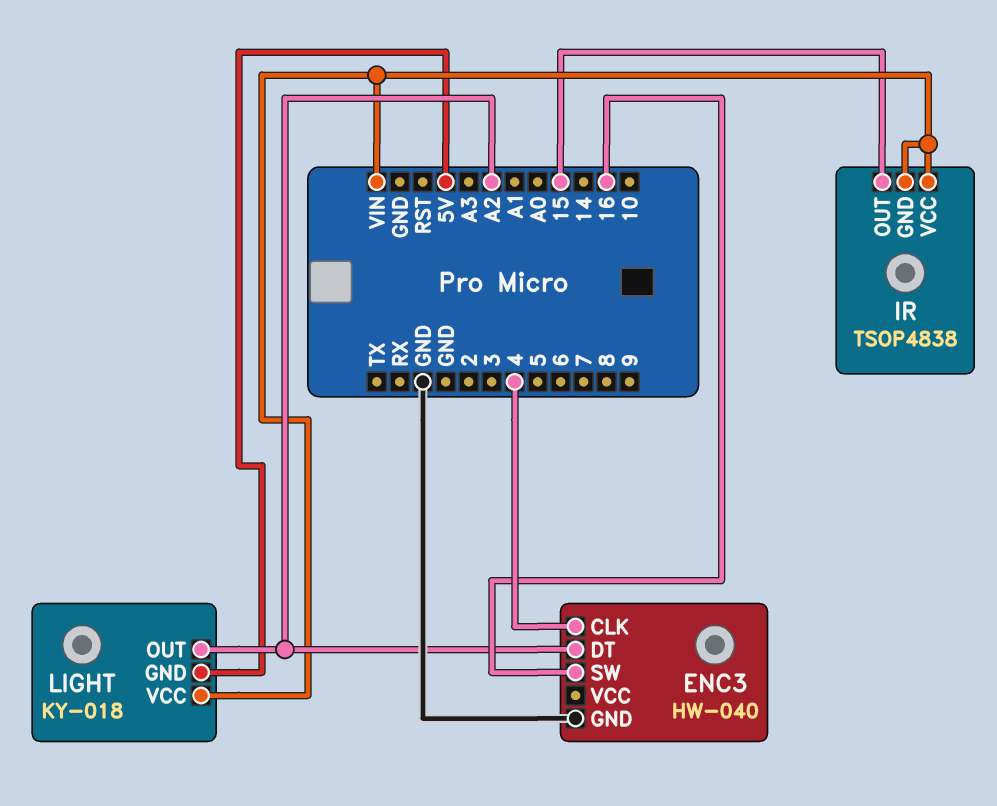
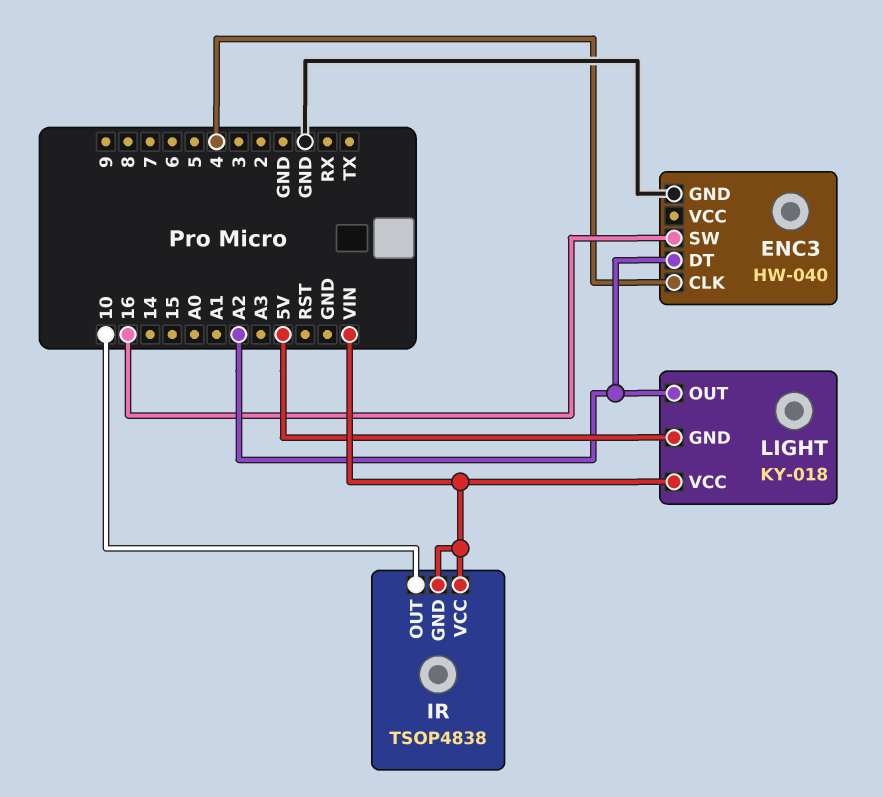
IR pin OUT: 15 -> 10

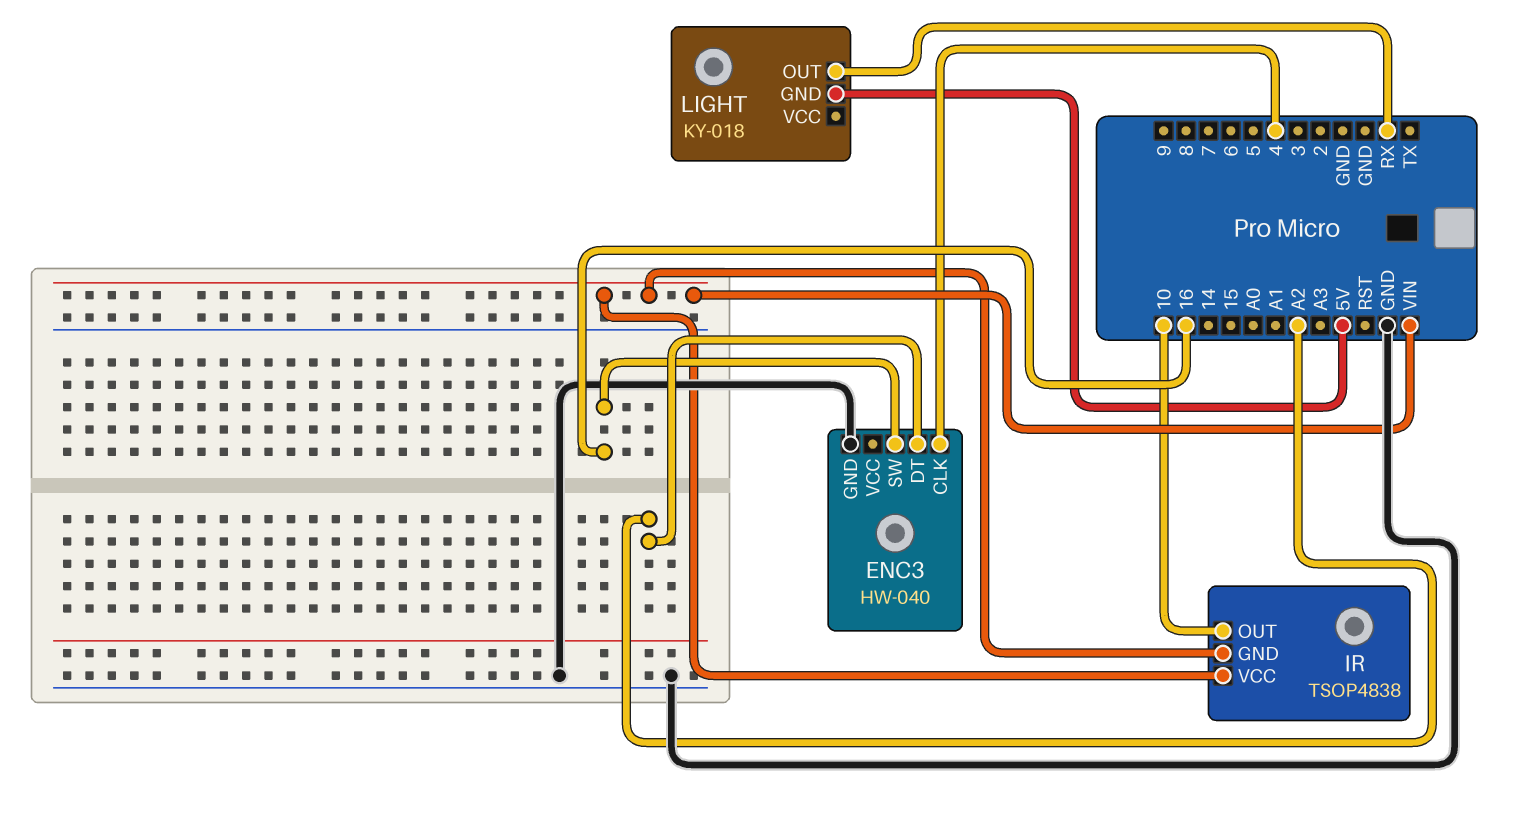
LIGHT pin OUT: A2 -> RX
LIGHT pin VCC: VIN -> none

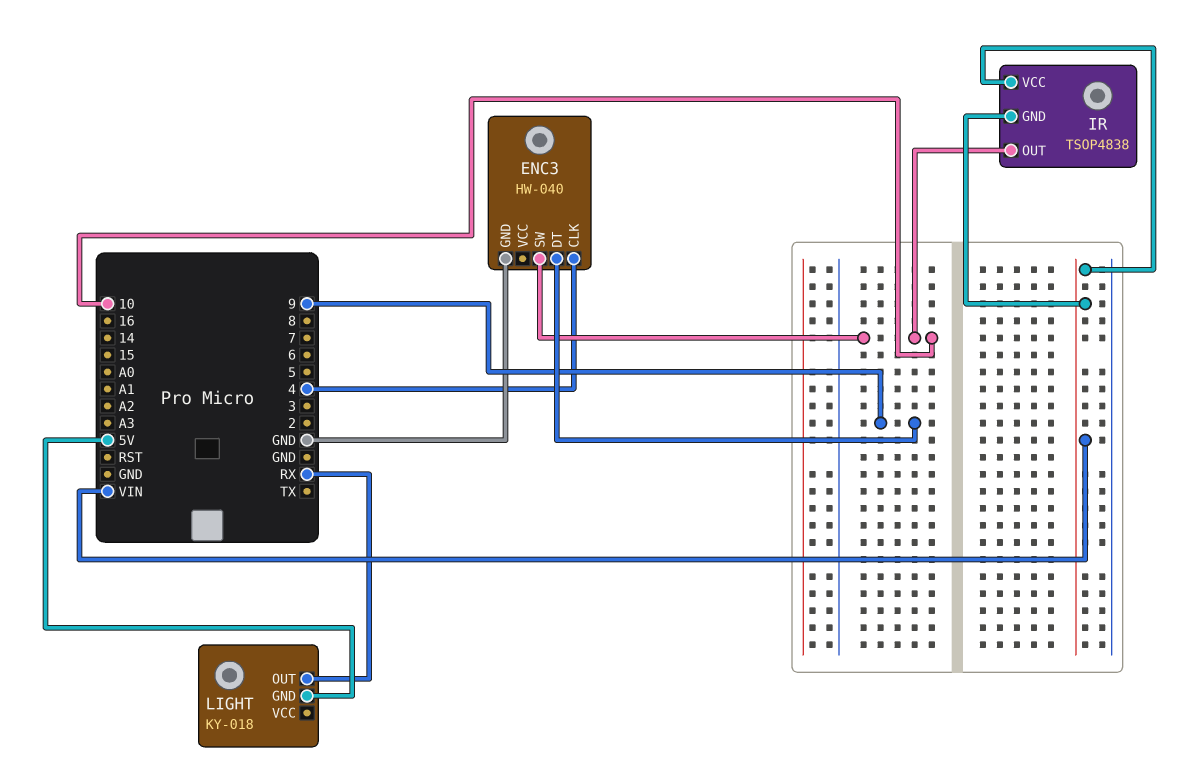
ENC3 pin DT: A2 -> 9
ENC3 pin SW: 16 -> 10

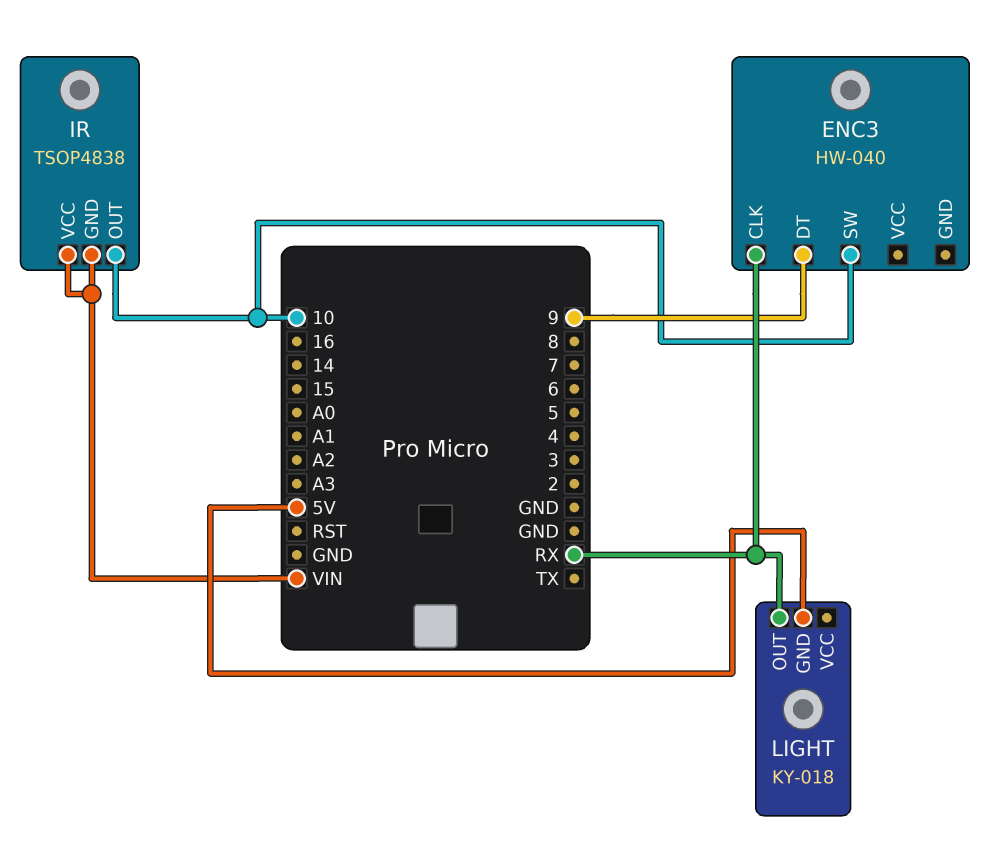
ENC3 pin CLK: 4 -> RX
ENC3 pin GND: GND -> none

